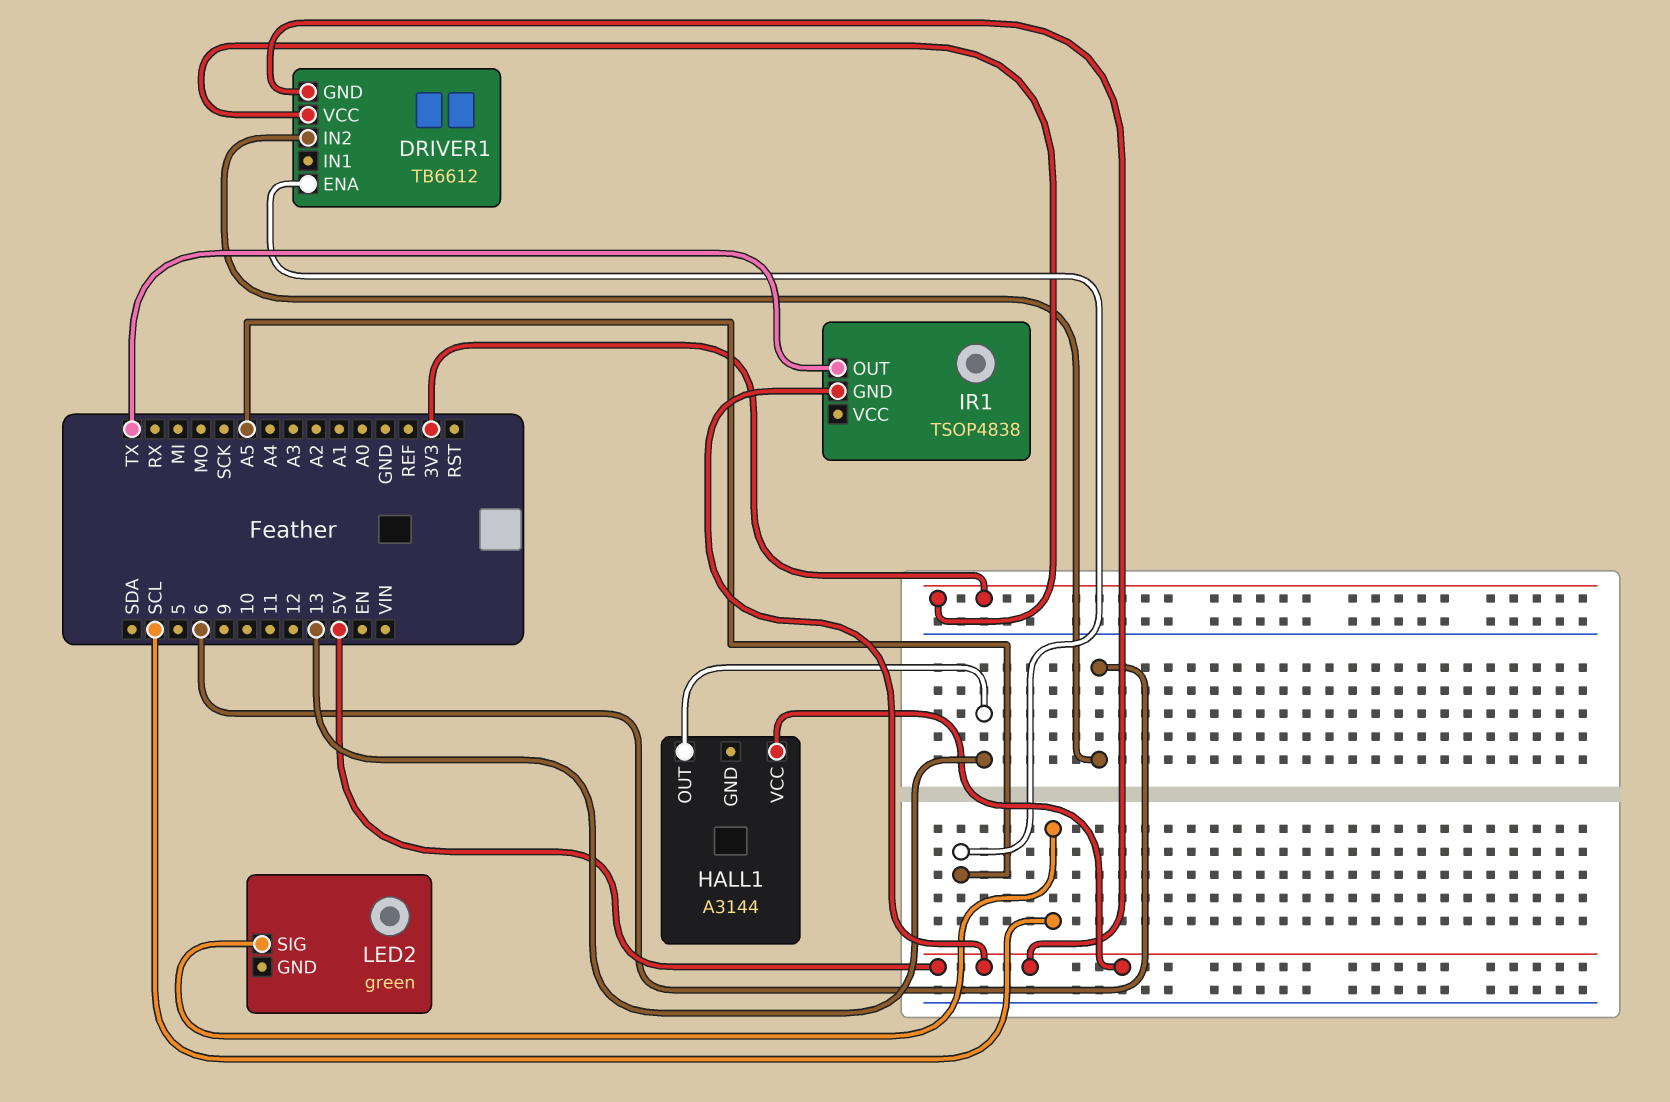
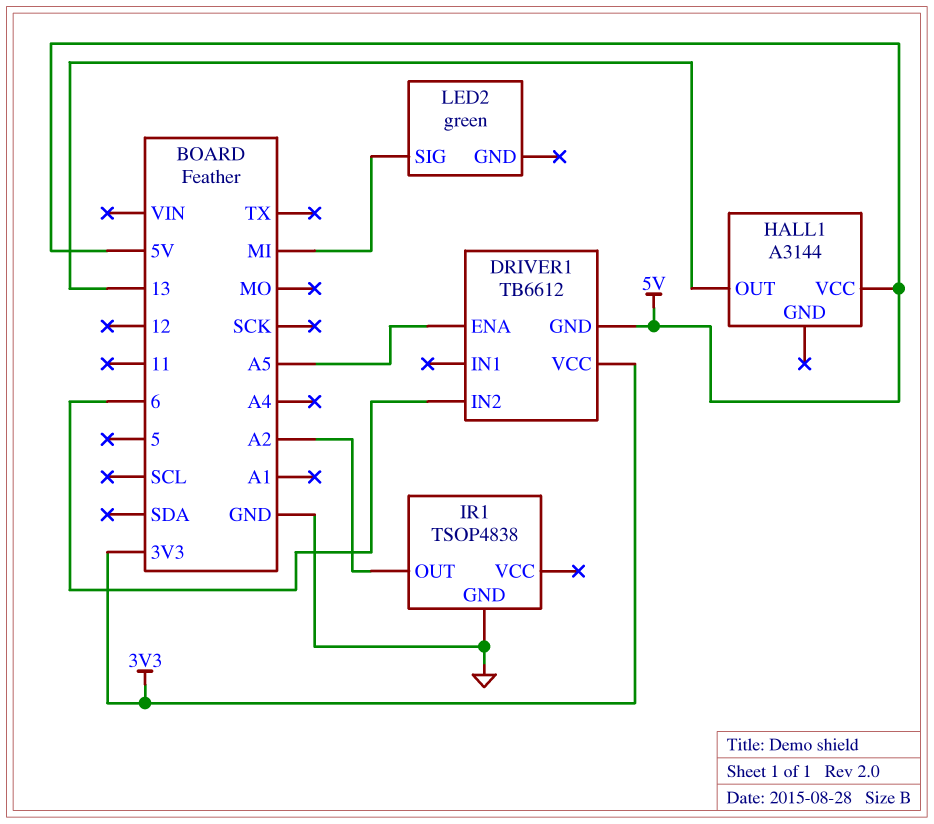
IR1 pin GND: 5V -> GND
IR1 pin OUT: TX -> A2
LED2 pin SIG: SCL -> MI

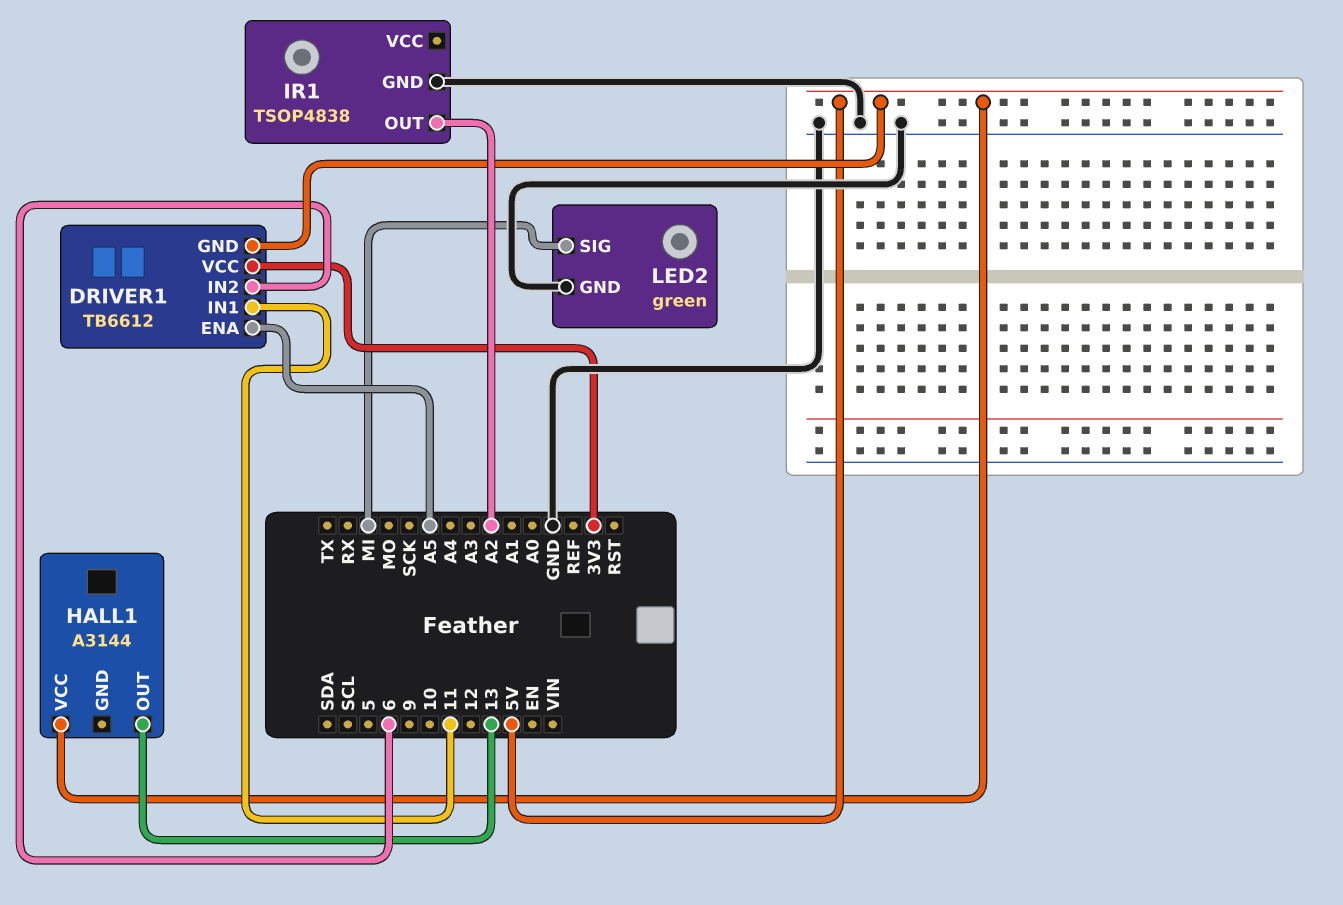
DRIVER1 pin IN1: none -> 11
LED2 pin GND: none -> GND

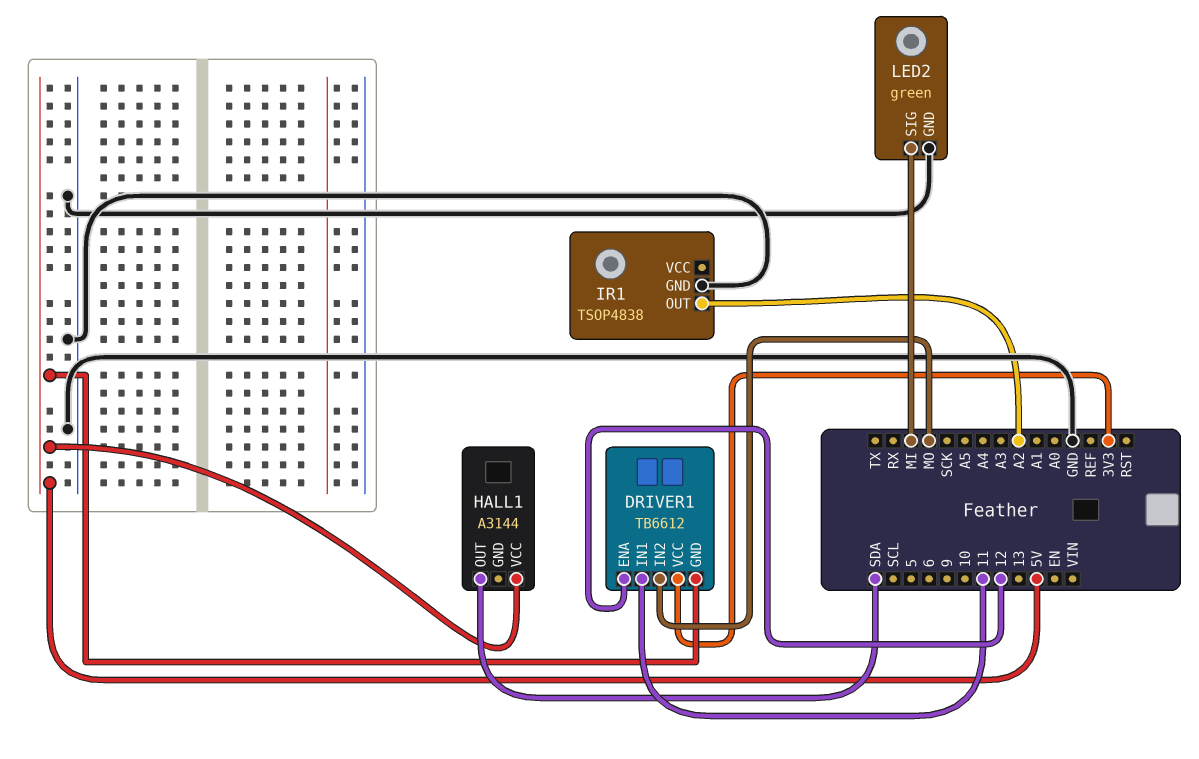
DRIVER1 pin ENA: A5 -> 12
DRIVER1 pin IN2: 6 -> MO
HALL1 pin OUT: 13 -> SDA

